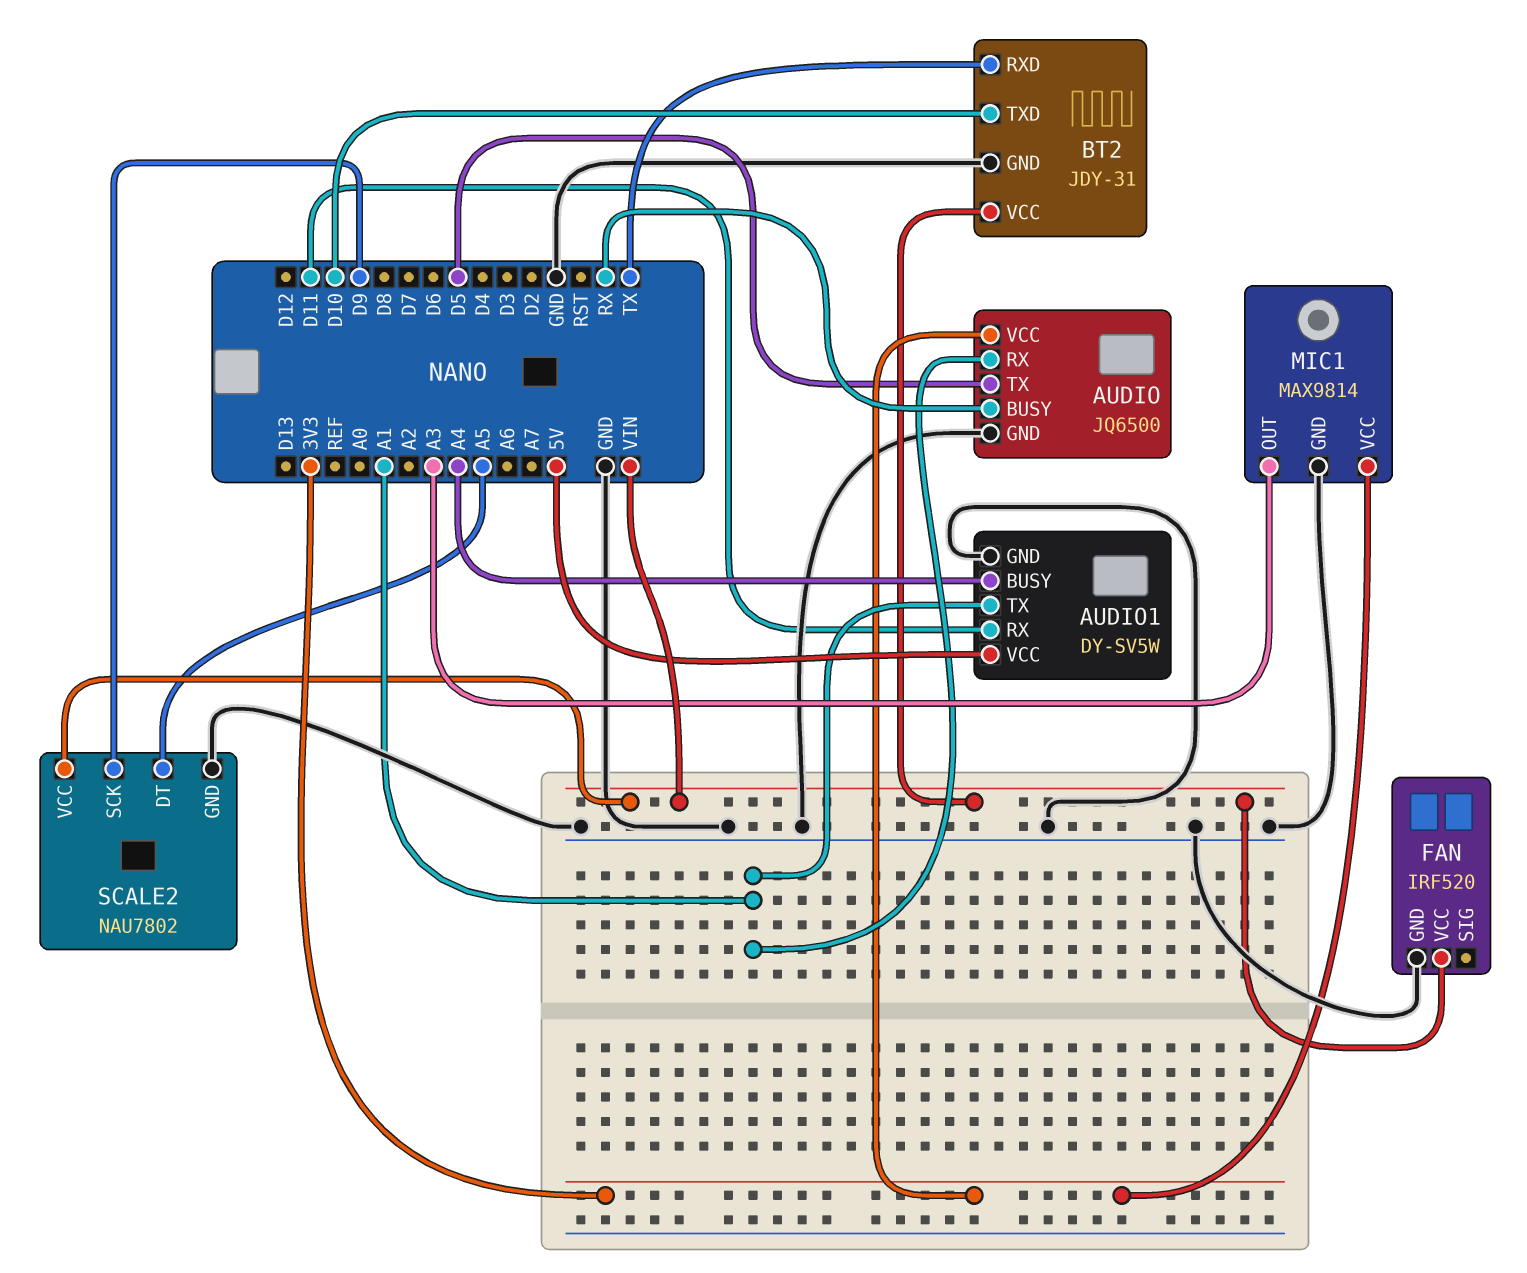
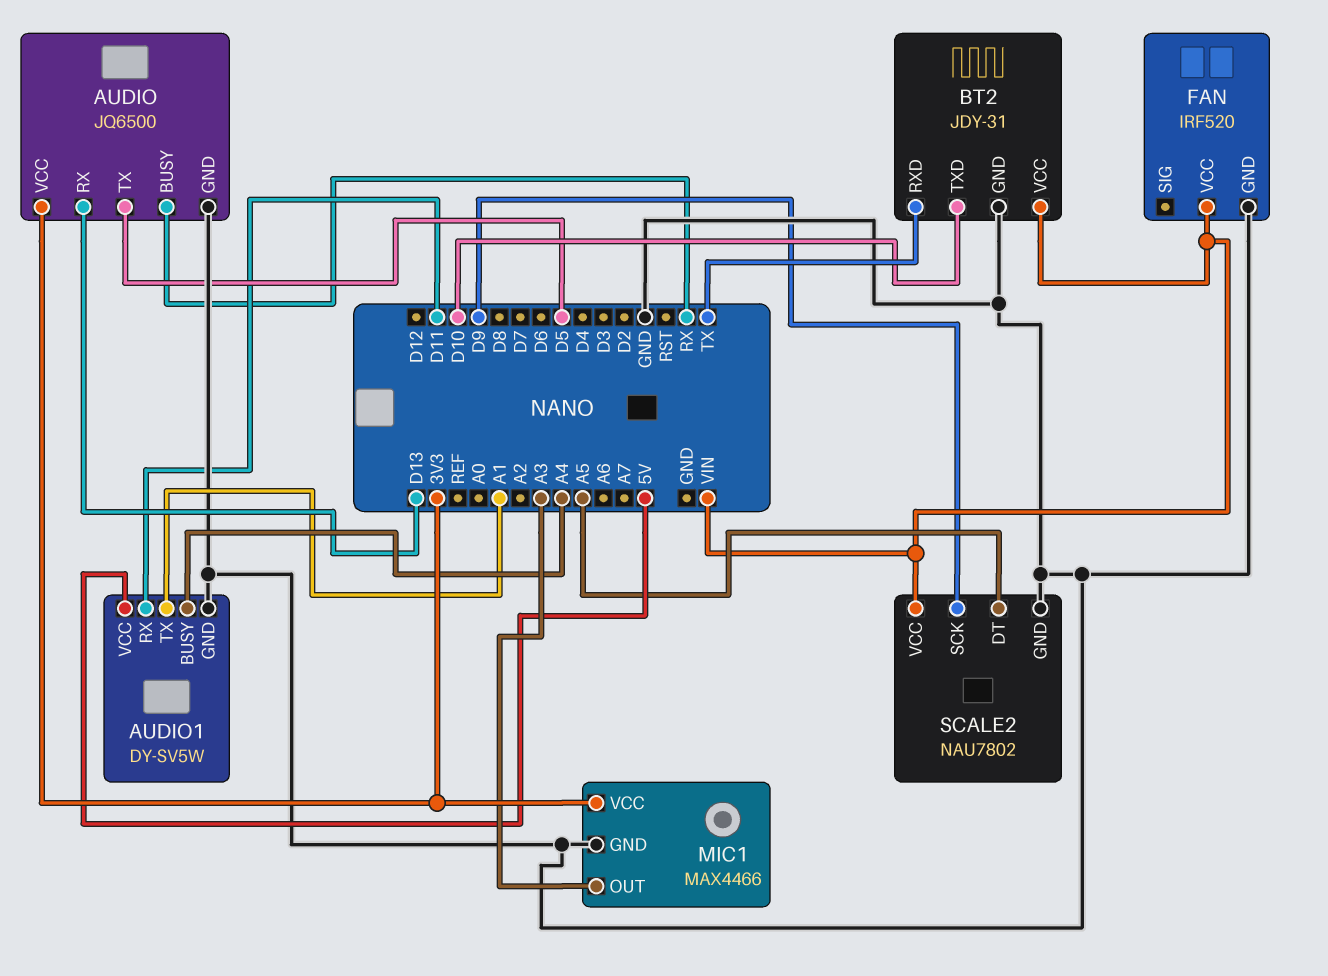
AUDIO pin RX: A1 -> D13
MIC1: MAX9814 -> MAX4466

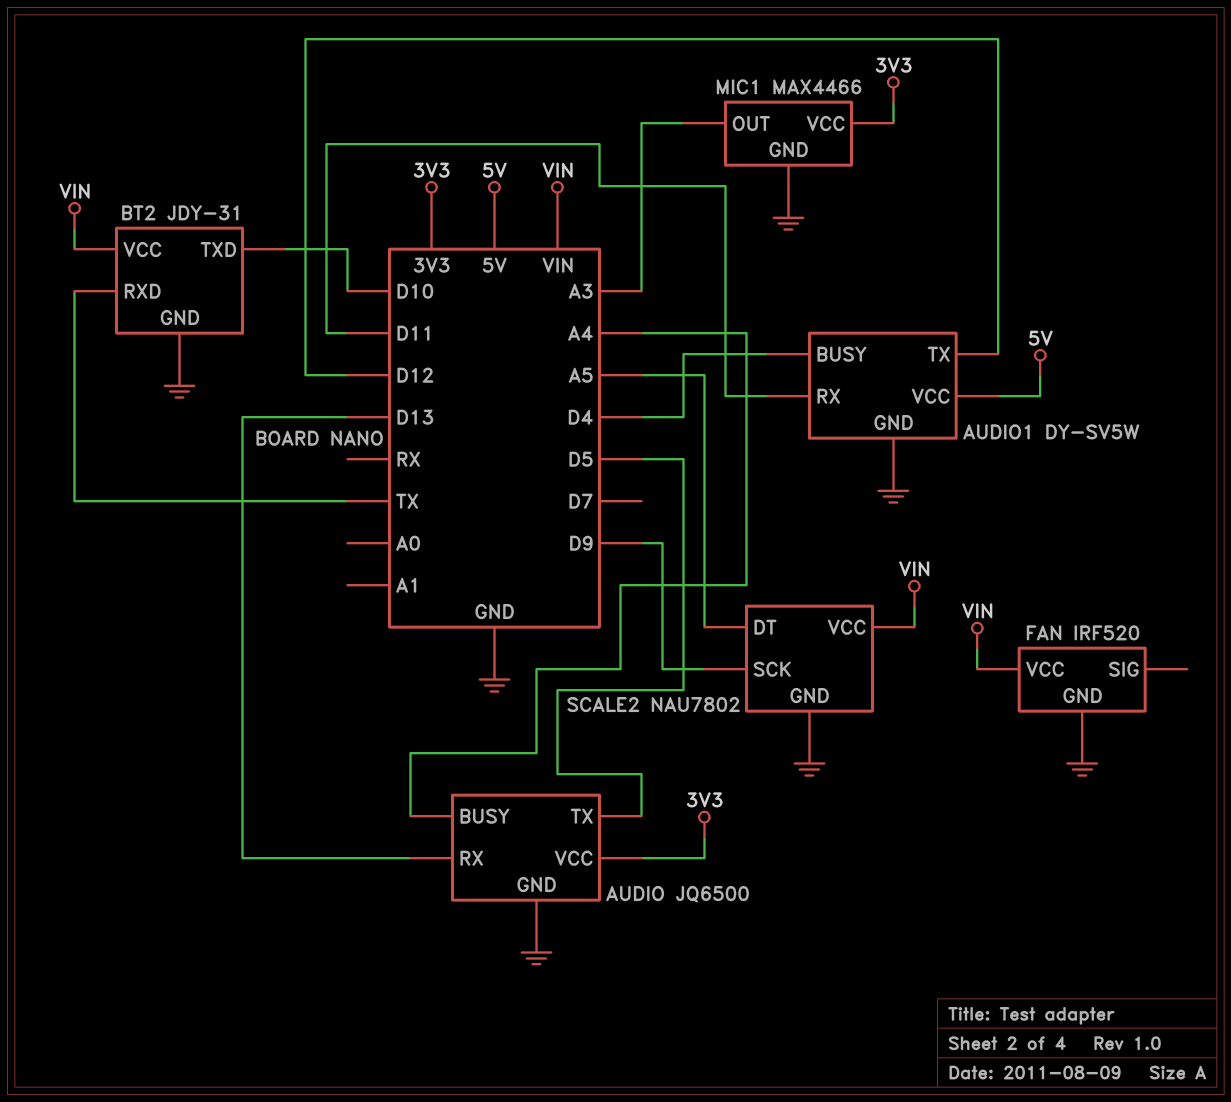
AUDIO pin BUSY: RX -> A4
AUDIO1 pin BUSY: A4 -> D4
AUDIO1 pin TX: A1 -> D12

